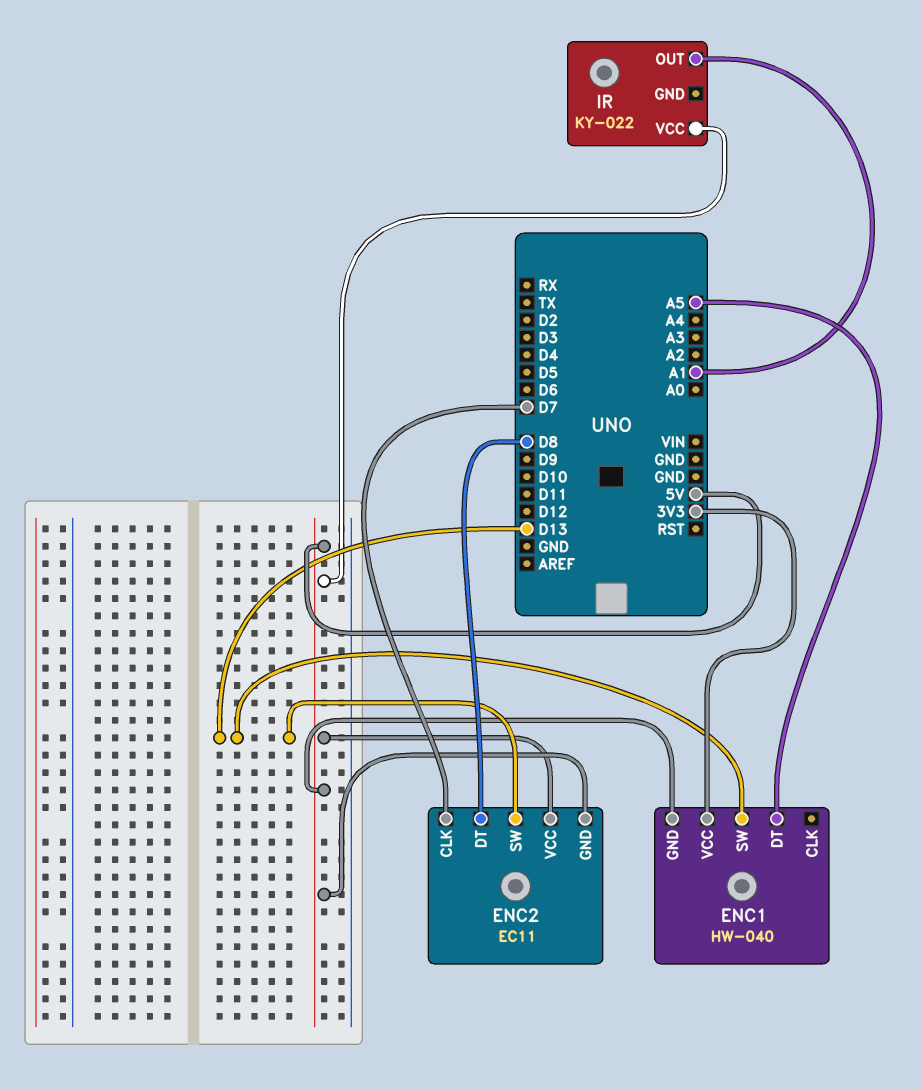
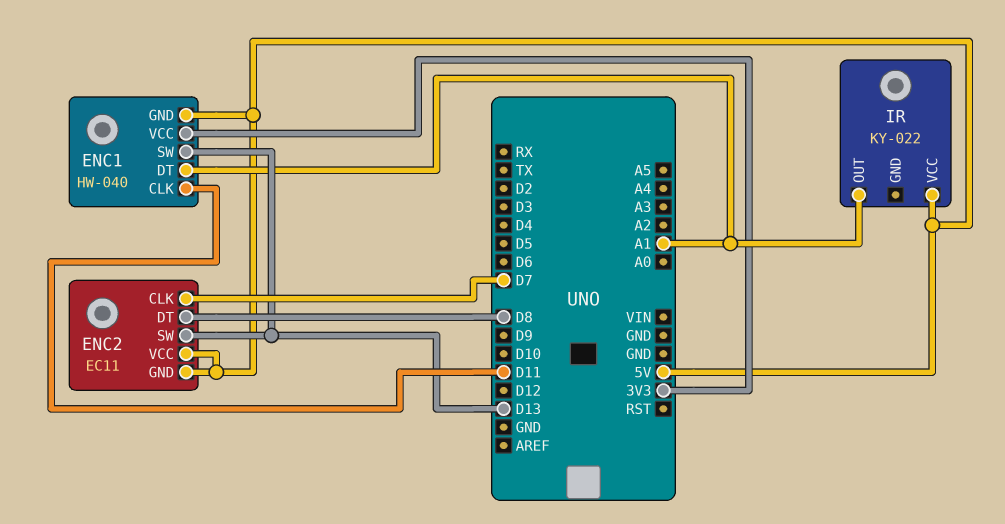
ENC1 pin CLK: none -> D11
ENC1 pin DT: A5 -> A1

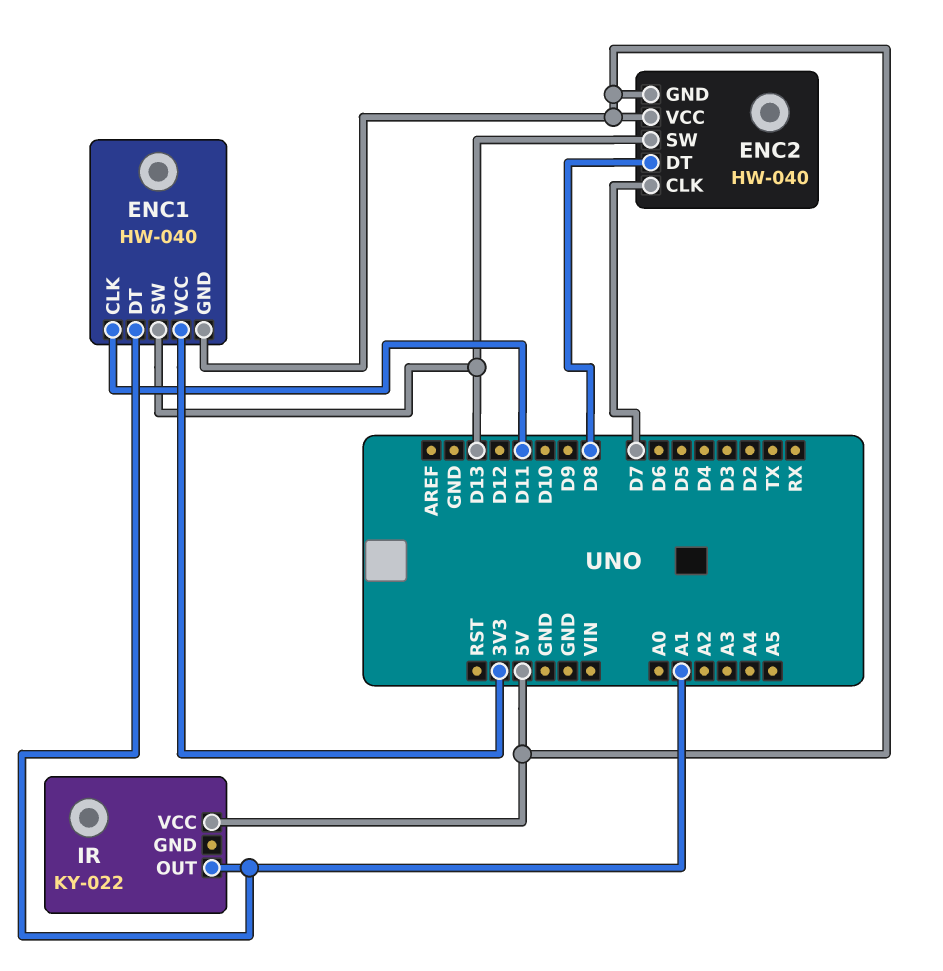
ENC2: EC11 -> HW-040

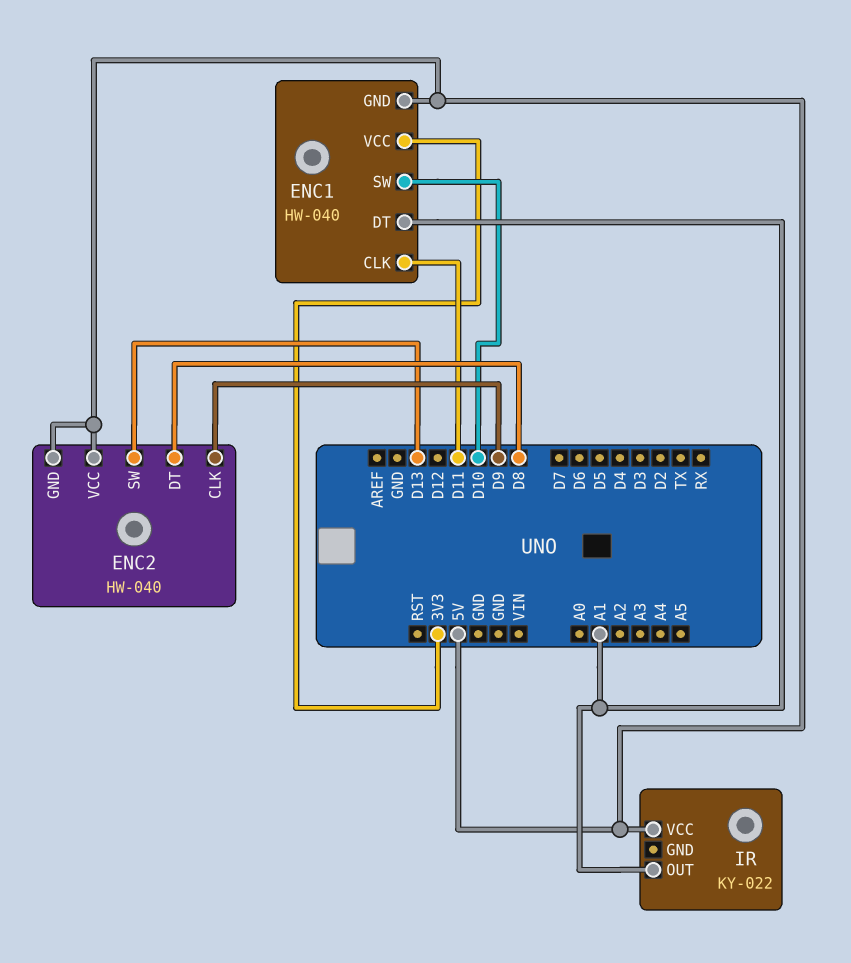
ENC1 pin SW: D13 -> D10
ENC2 pin CLK: D7 -> D9

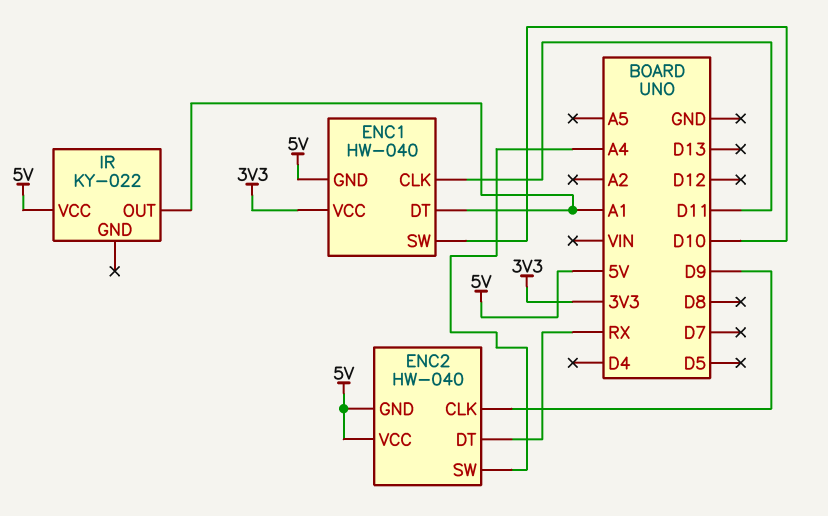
ENC2 pin DT: D8 -> RX
ENC2 pin SW: D13 -> A4

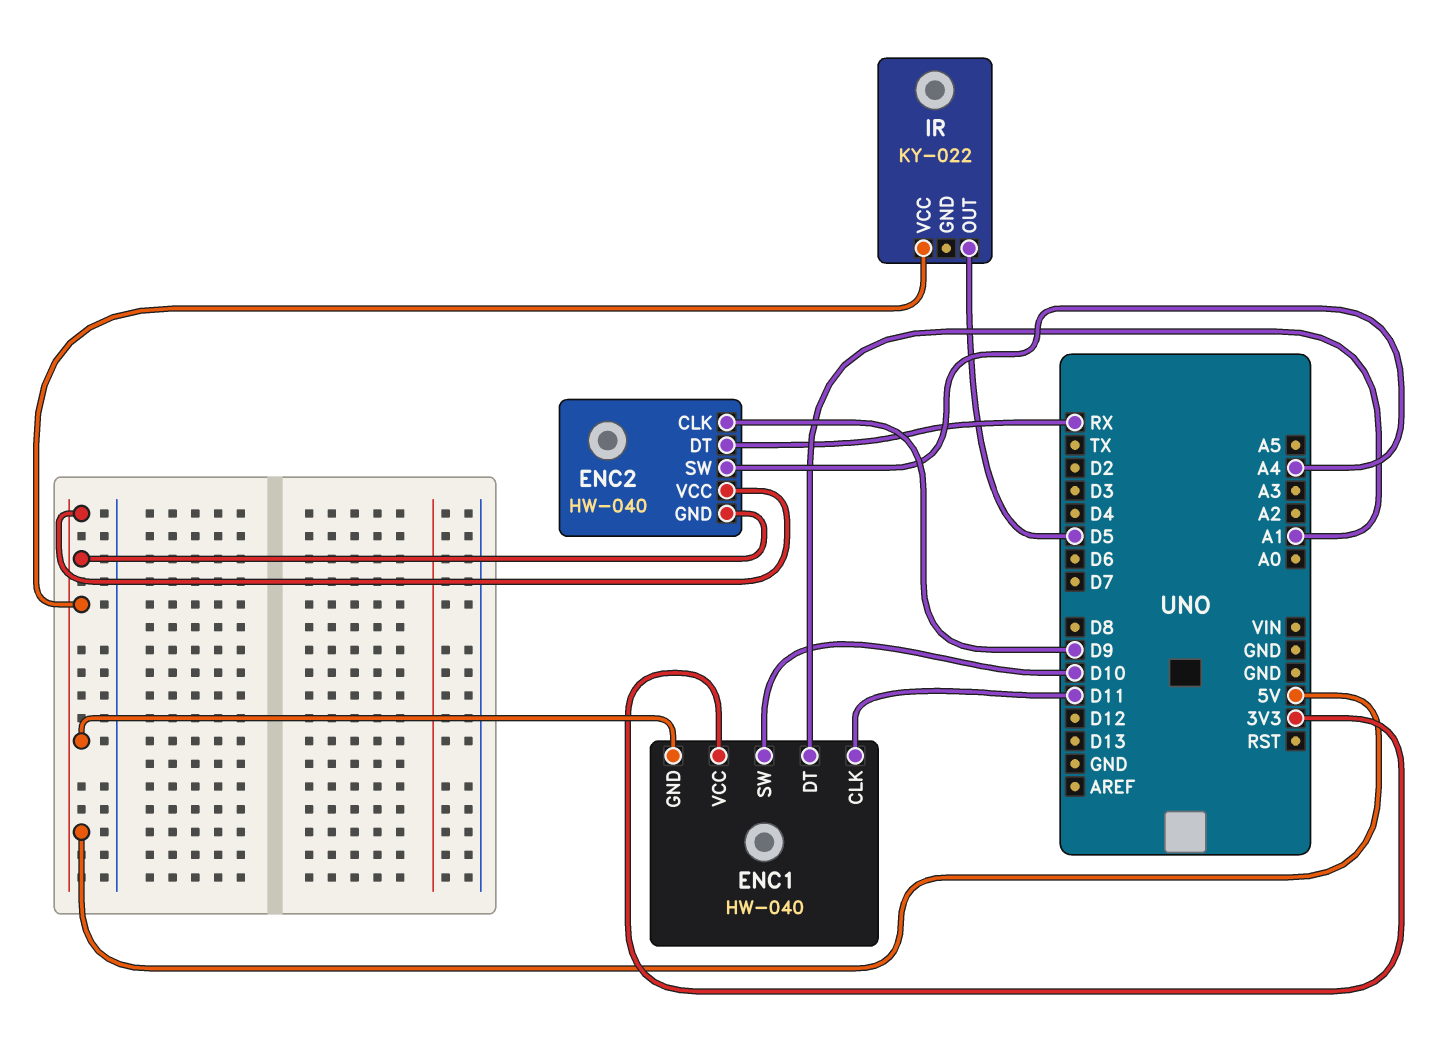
IR pin OUT: A1 -> D5

